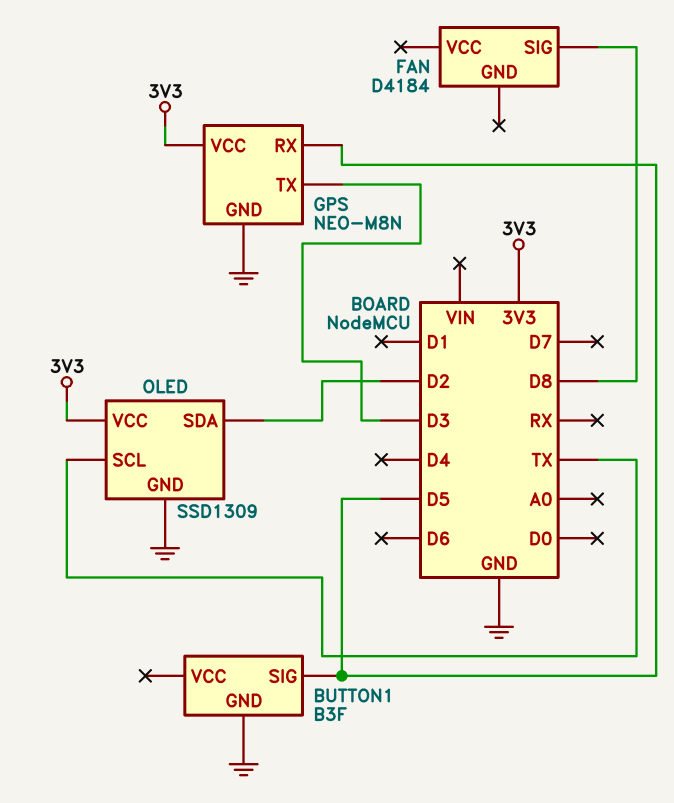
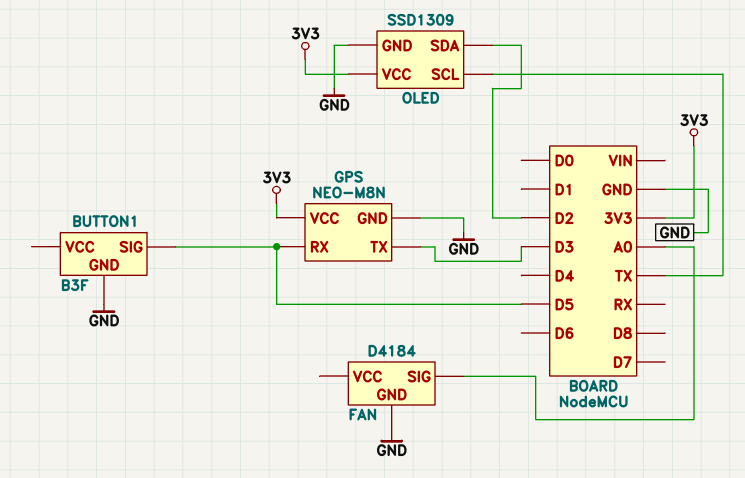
FAN pin GND: none -> GND
FAN pin SIG: D8 -> A0

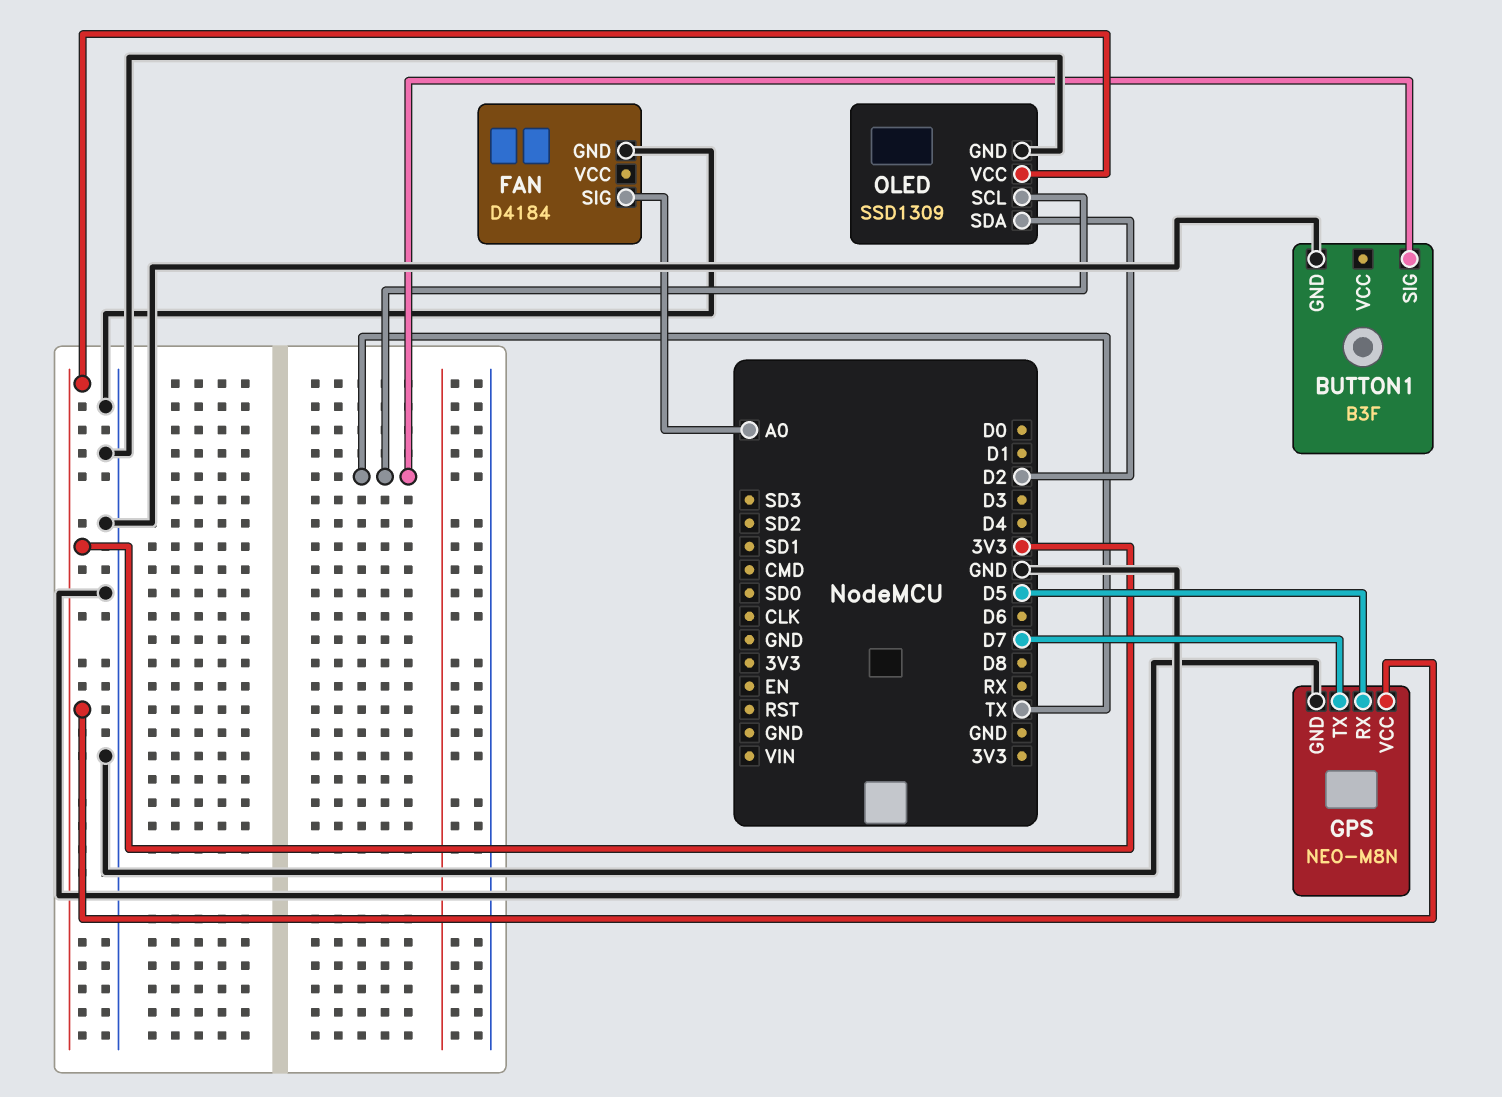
BUTTON1 pin SIG: D5 -> TX
GPS pin TX: D3 -> D7

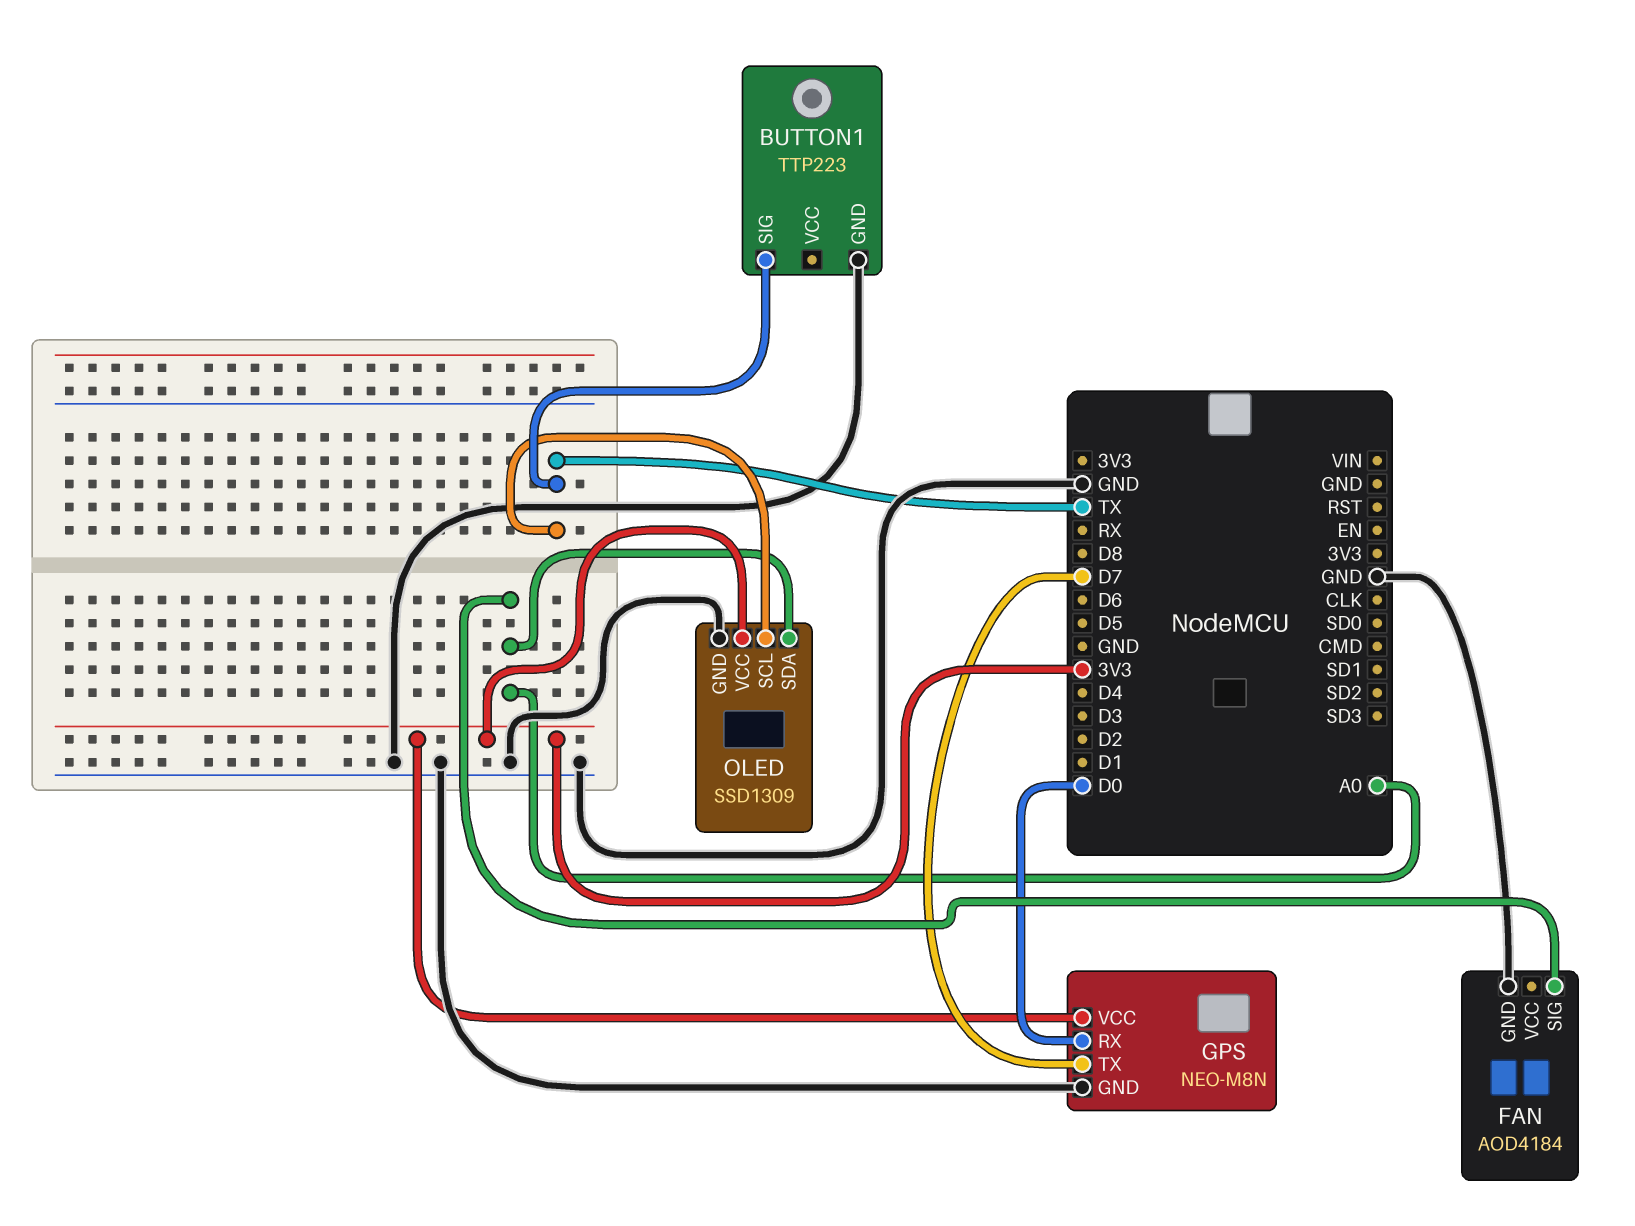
BUTTON1: B3F -> TTP223
FAN: D4184 -> AOD4184
GPS pin RX: D5 -> D0
OLED pin SDA: D2 -> A0

